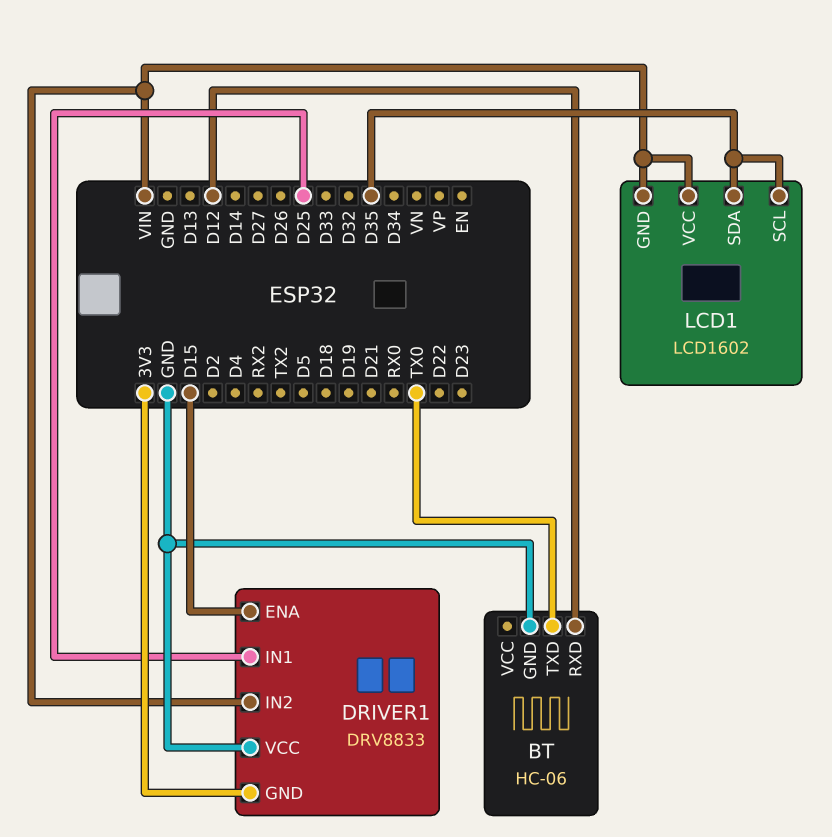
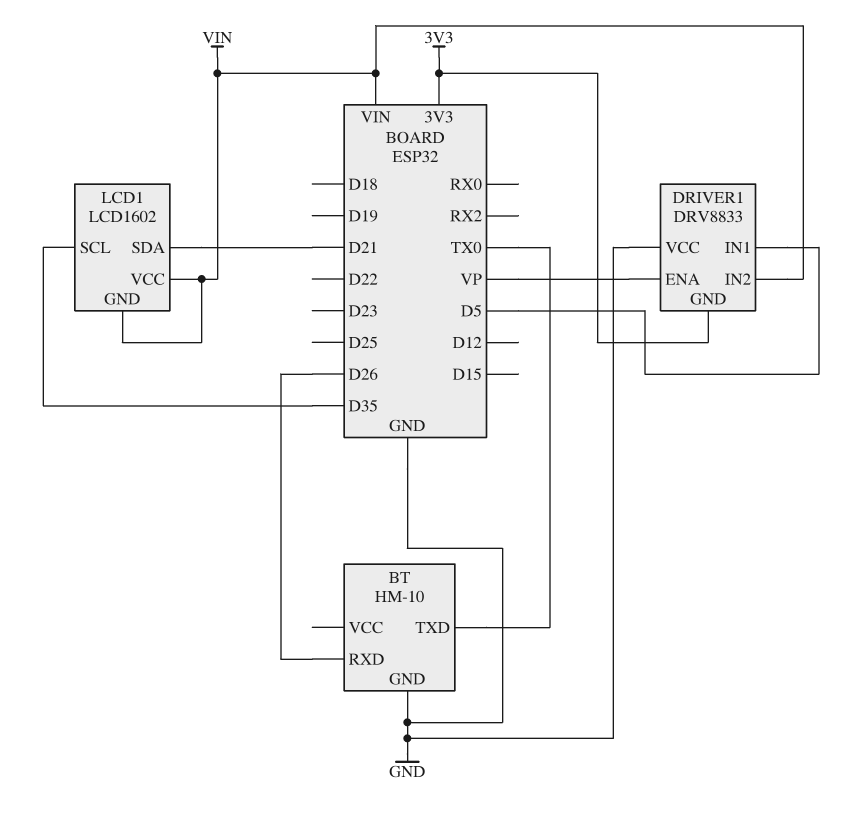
BT: HC-06 -> HM-10
BT pin RXD: D12 -> D26
DRIVER1 pin ENA: D15 -> VP
DRIVER1 pin IN1: D25 -> D5
LCD1 pin SDA: D35 -> D21

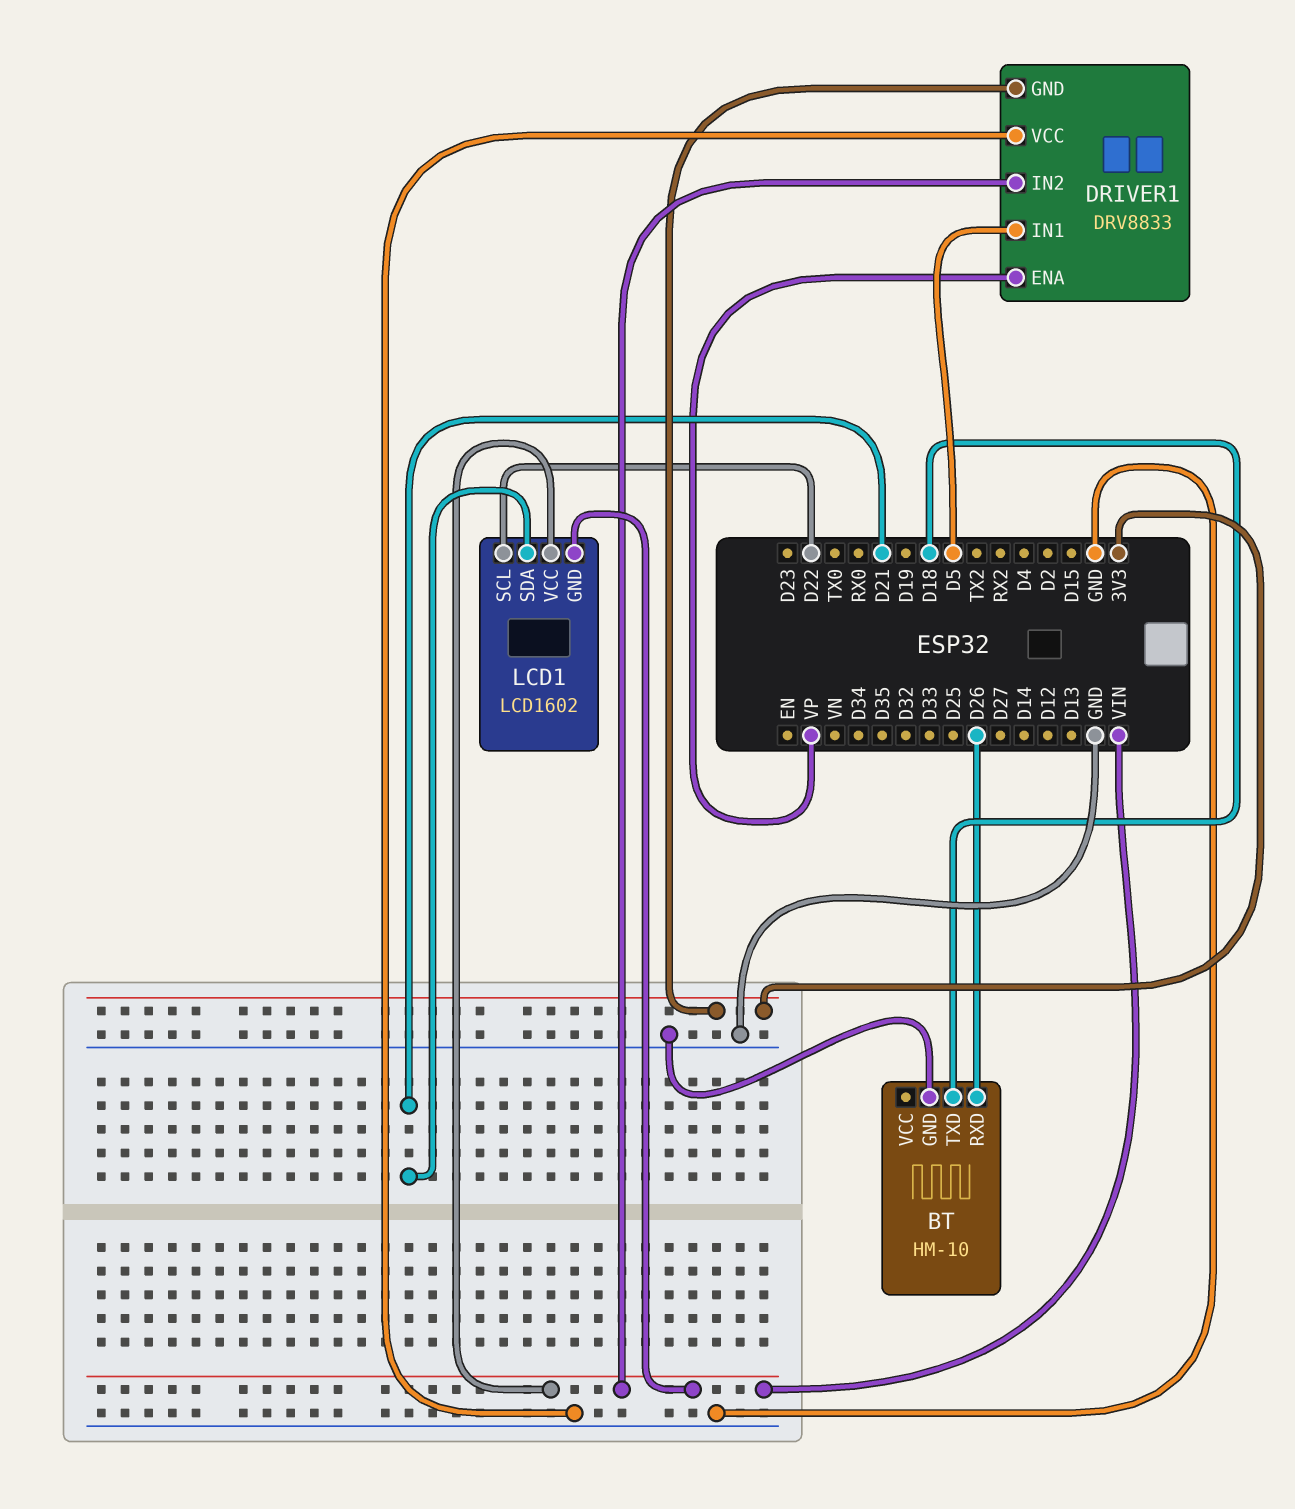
BT pin TXD: TX0 -> D18
LCD1 pin SCL: D35 -> D22

